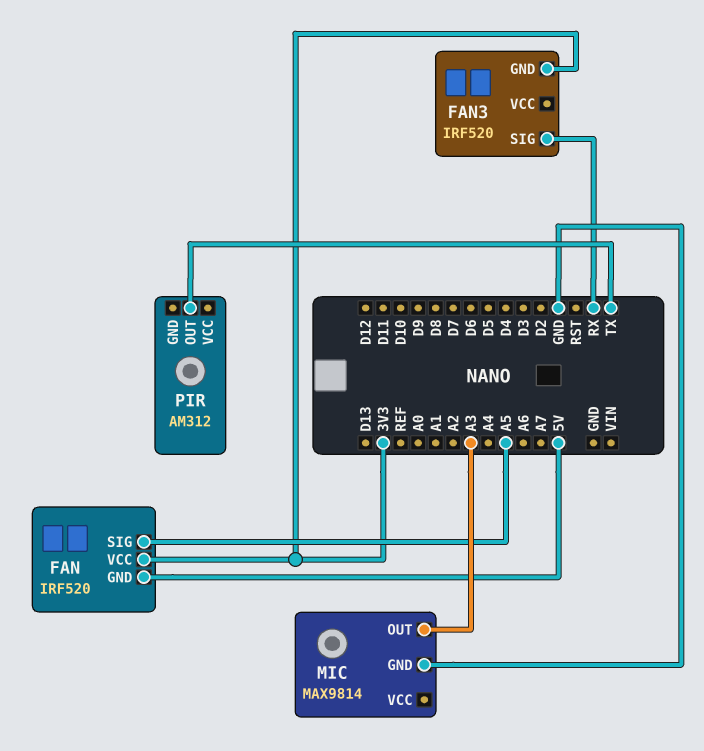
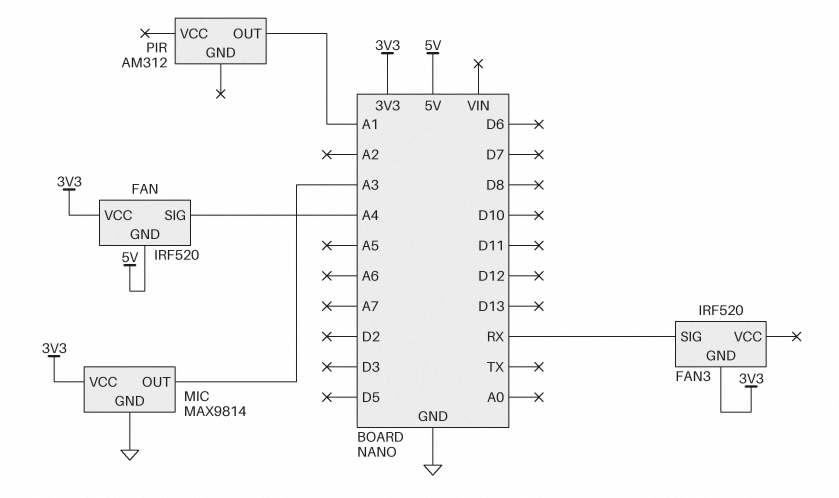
FAN pin SIG: A5 -> A4
MIC pin VCC: none -> 3V3
PIR pin OUT: TX -> A1

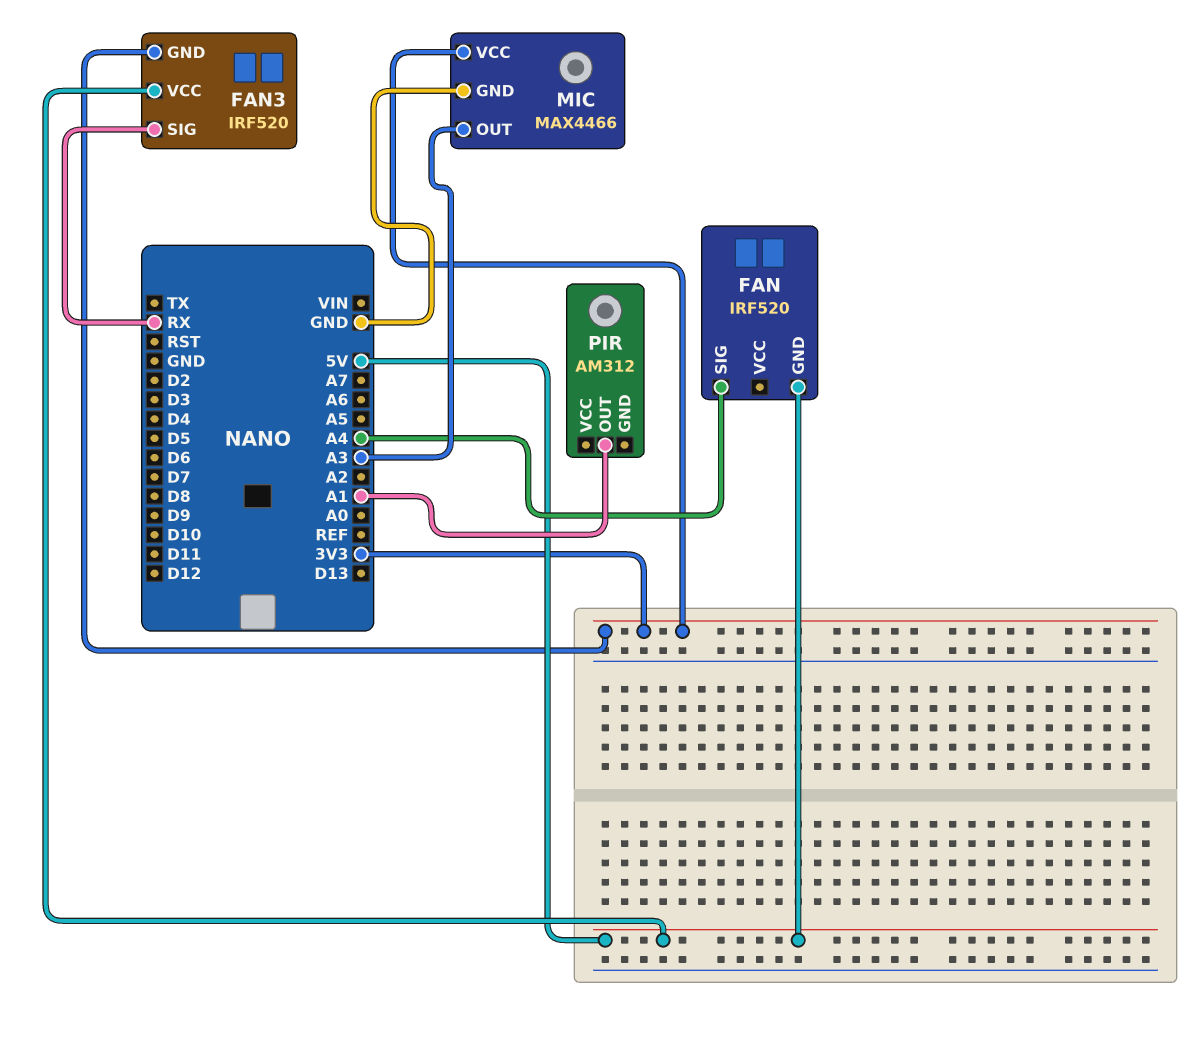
FAN pin VCC: 3V3 -> none
FAN3 pin VCC: none -> 5V
MIC: MAX9814 -> MAX4466

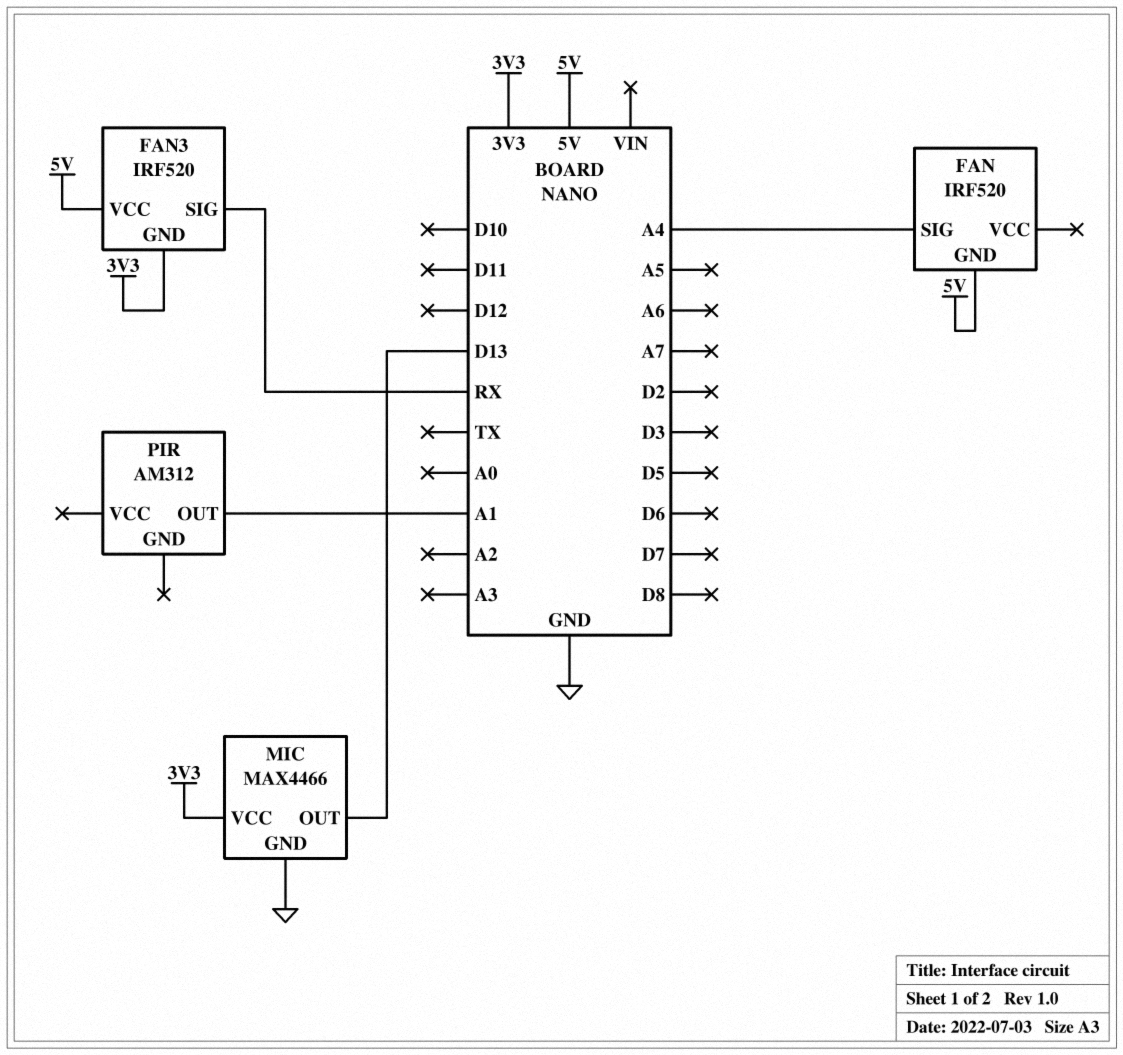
MIC pin OUT: A3 -> D13

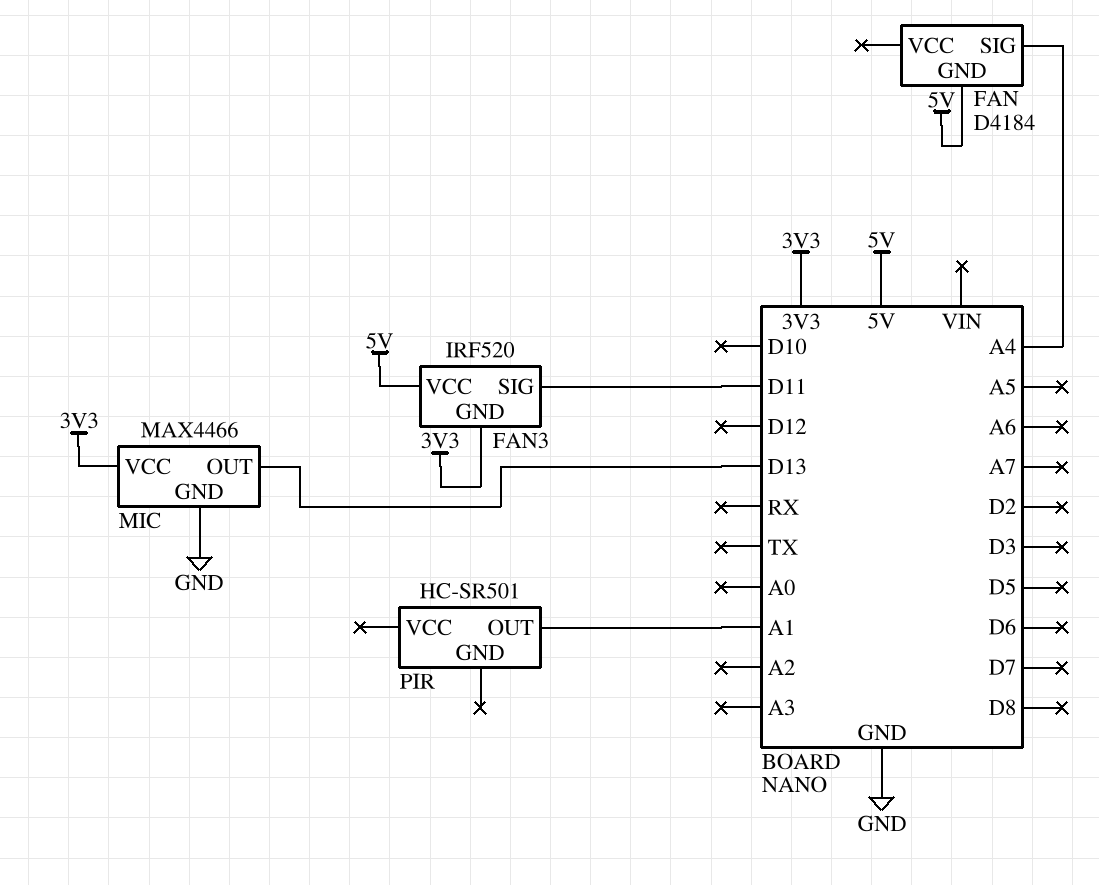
FAN: IRF520 -> D4184
FAN3 pin SIG: RX -> D11
PIR: AM312 -> HC-SR501

